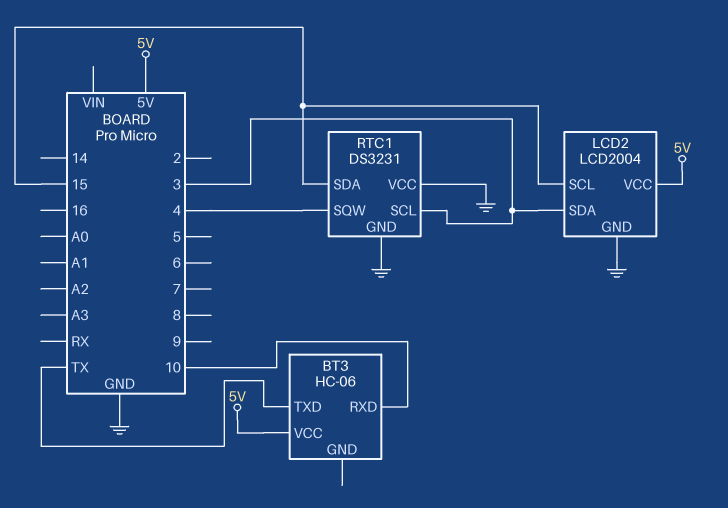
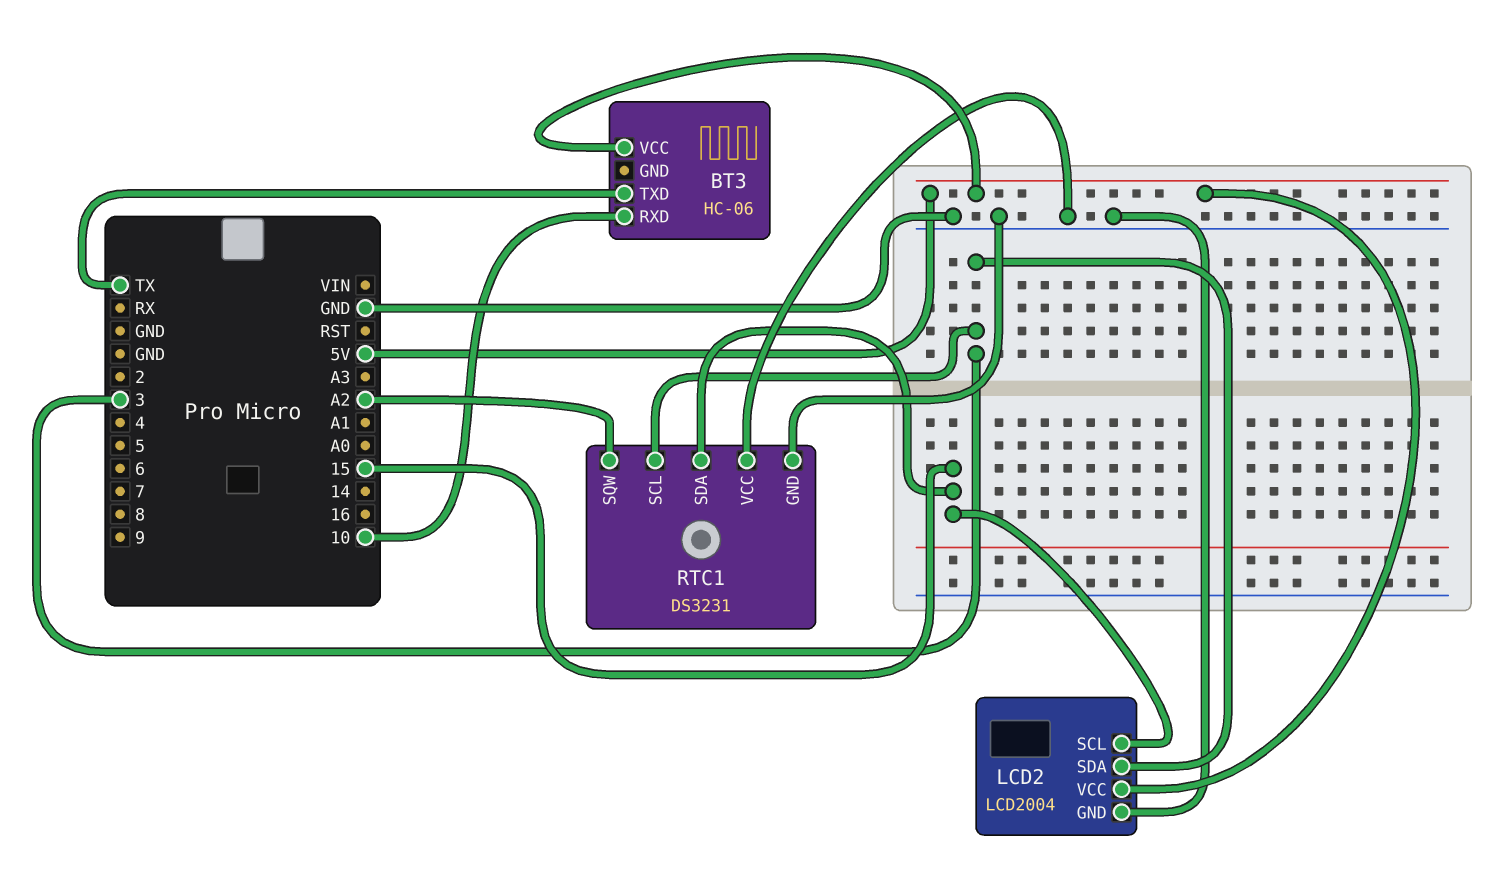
RTC1 pin SQW: 4 -> A2

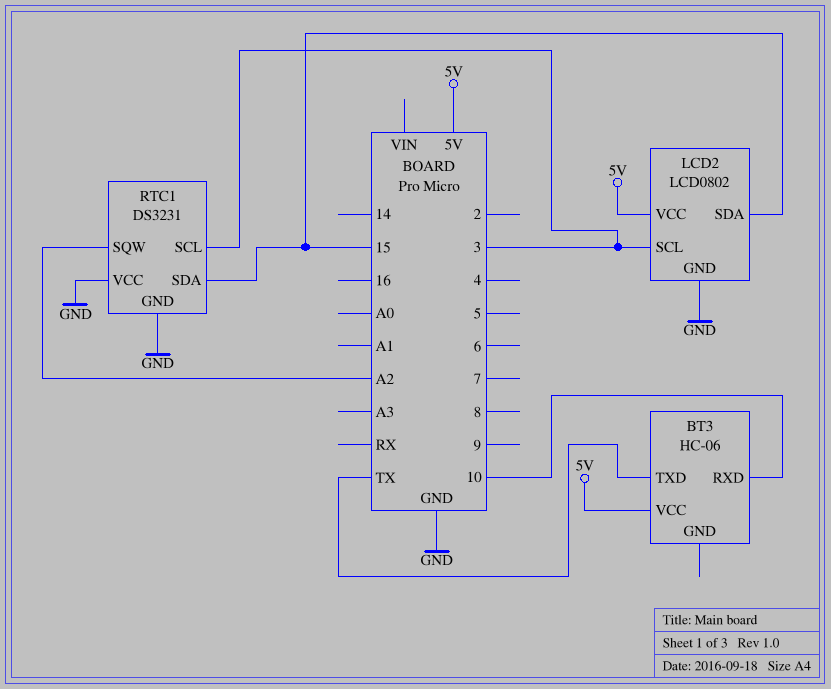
LCD2: LCD2004 -> LCD0802
LCD2 pin SCL: 15 -> 3
LCD2 pin SDA: 3 -> 15

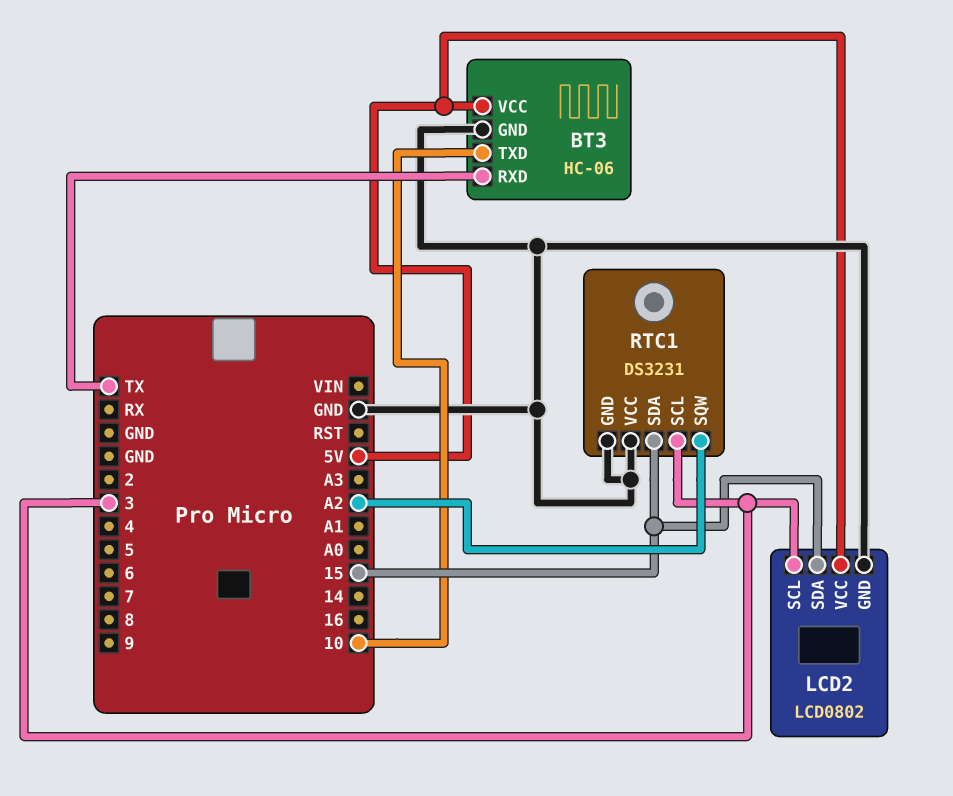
BT3 pin GND: none -> GND
BT3 pin RXD: 10 -> TX
BT3 pin TXD: TX -> 10

